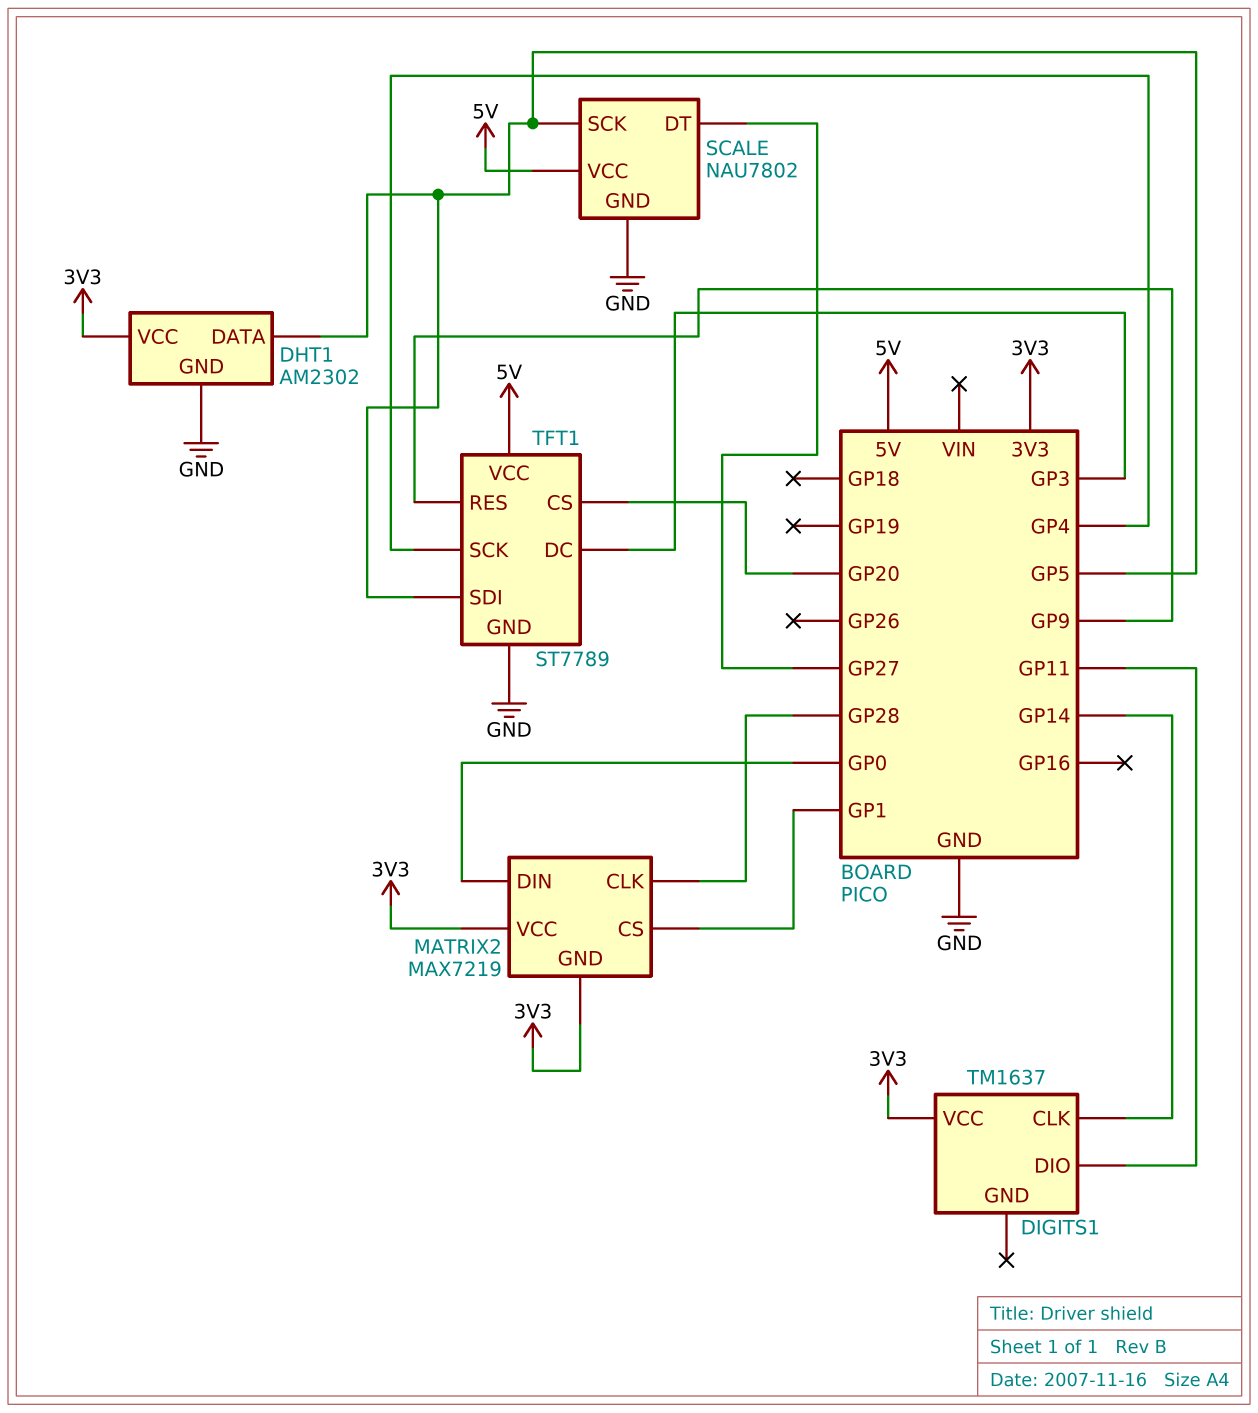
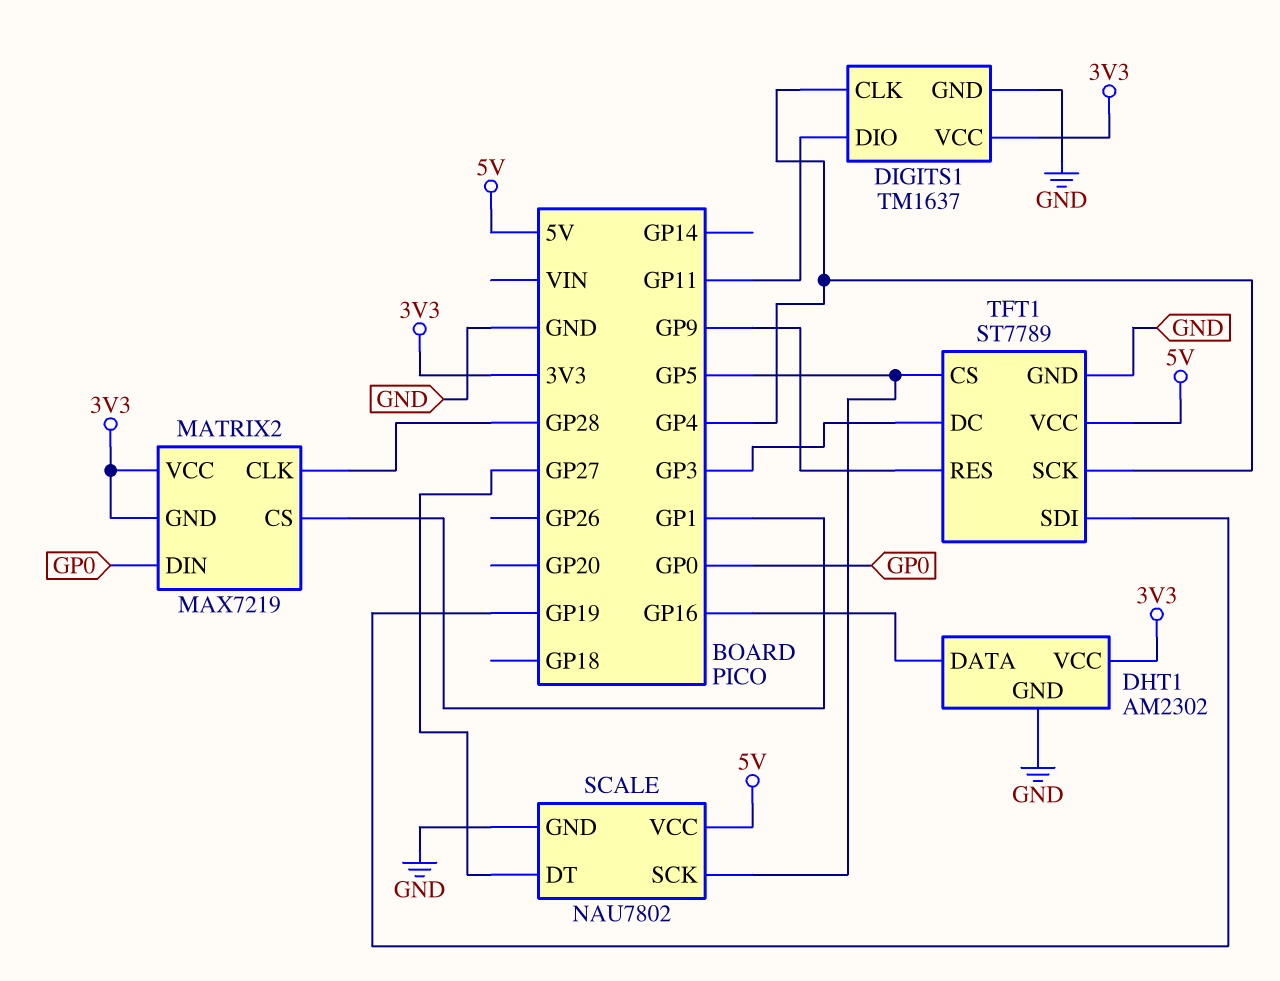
DHT1 pin DATA: GP5 -> GP16
DIGITS1 pin CLK: GP14 -> GP4
DIGITS1 pin GND: none -> GND
TFT1 pin CS: GP20 -> GP5
TFT1 pin SDI: GP5 -> GP19

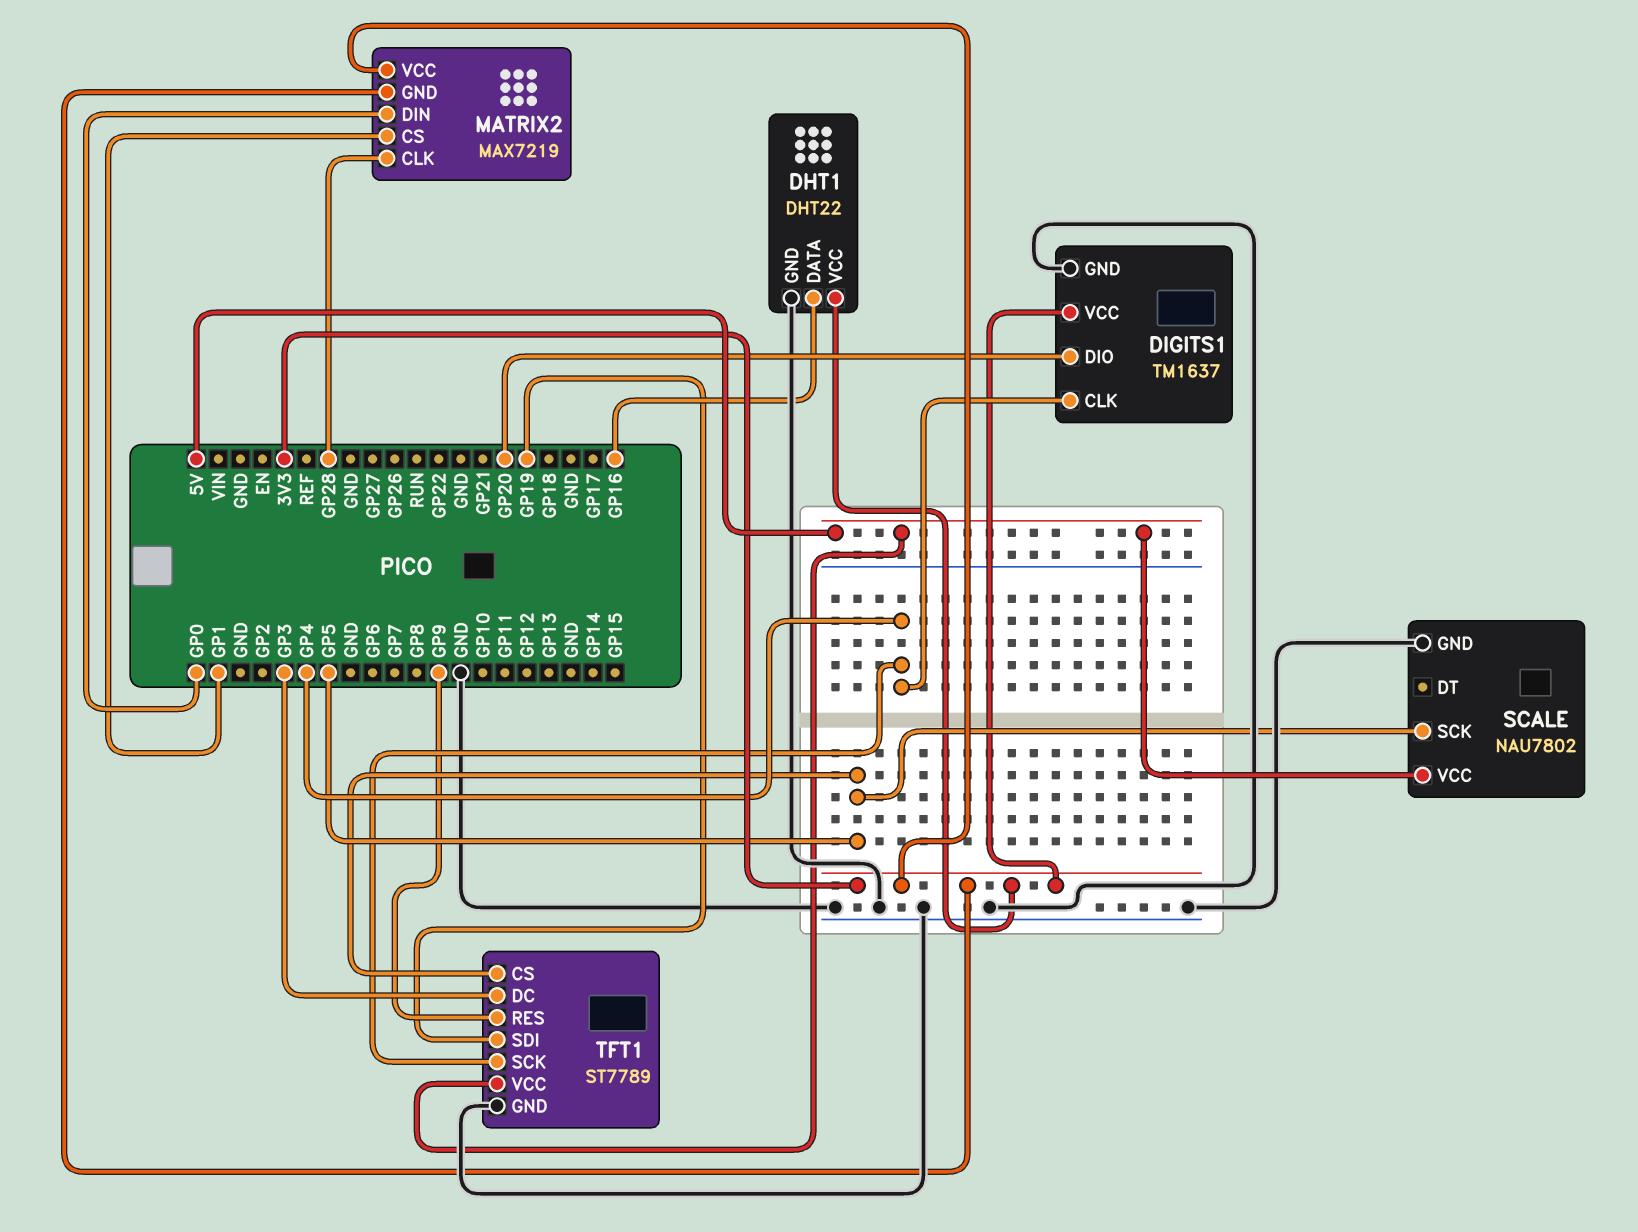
DHT1: AM2302 -> DHT22
DIGITS1 pin DIO: GP11 -> GP20
SCALE pin DT: GP27 -> none

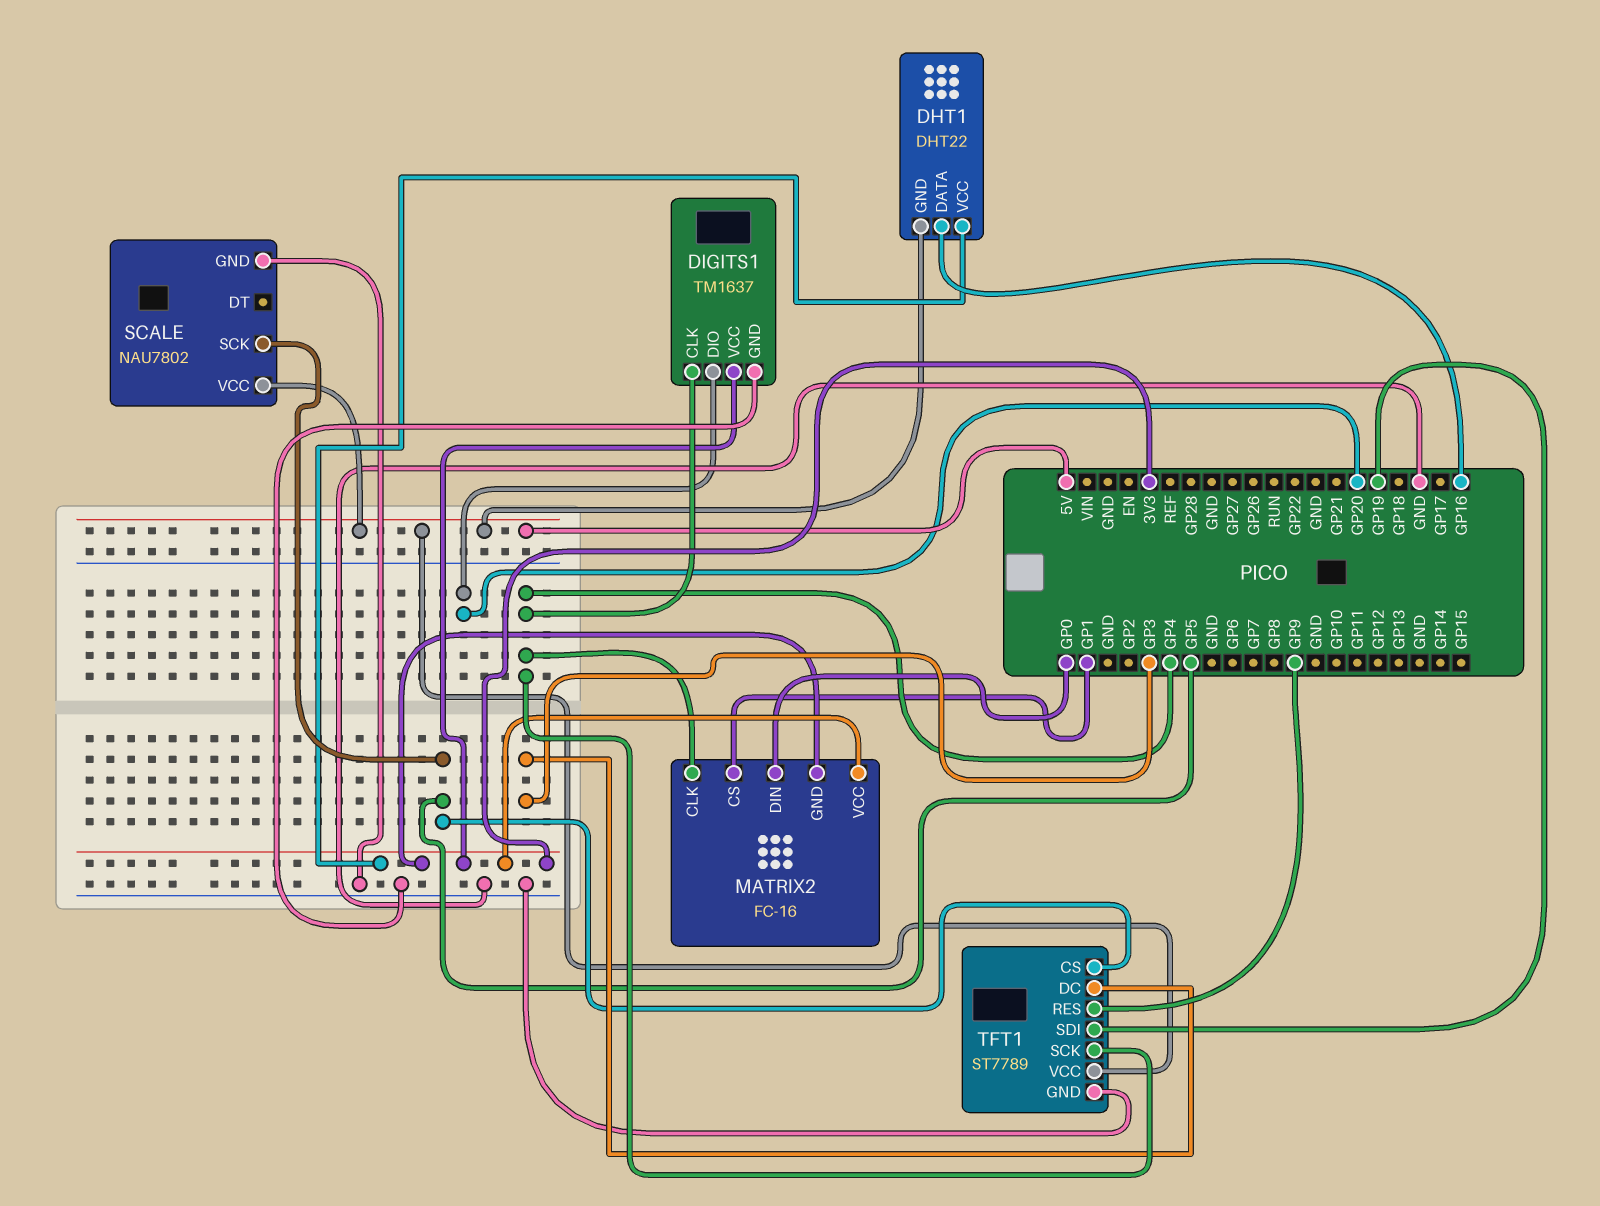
DHT1 pin GND: GND -> 5V
MATRIX2: MAX7219 -> FC-16
MATRIX2 pin CLK: GP28 -> GP4

